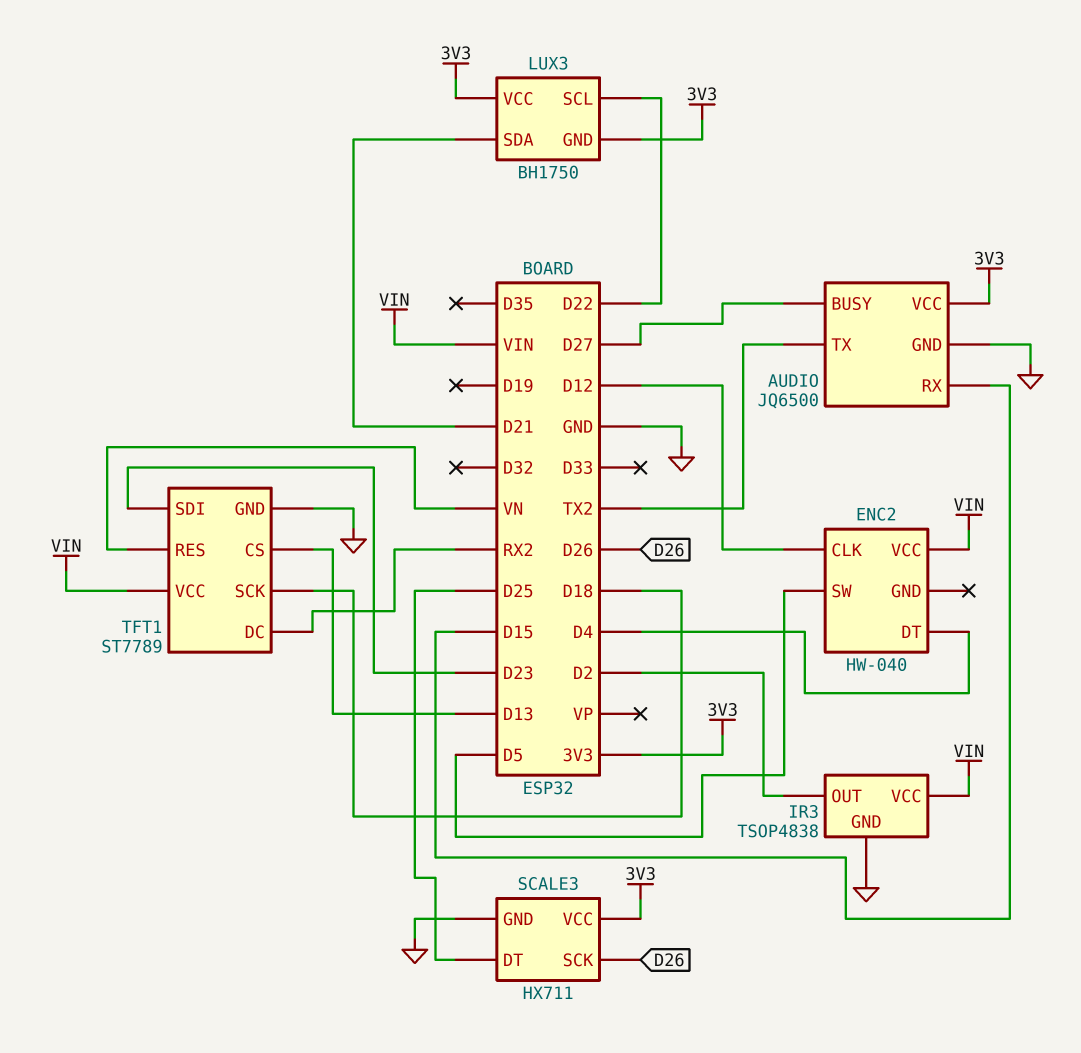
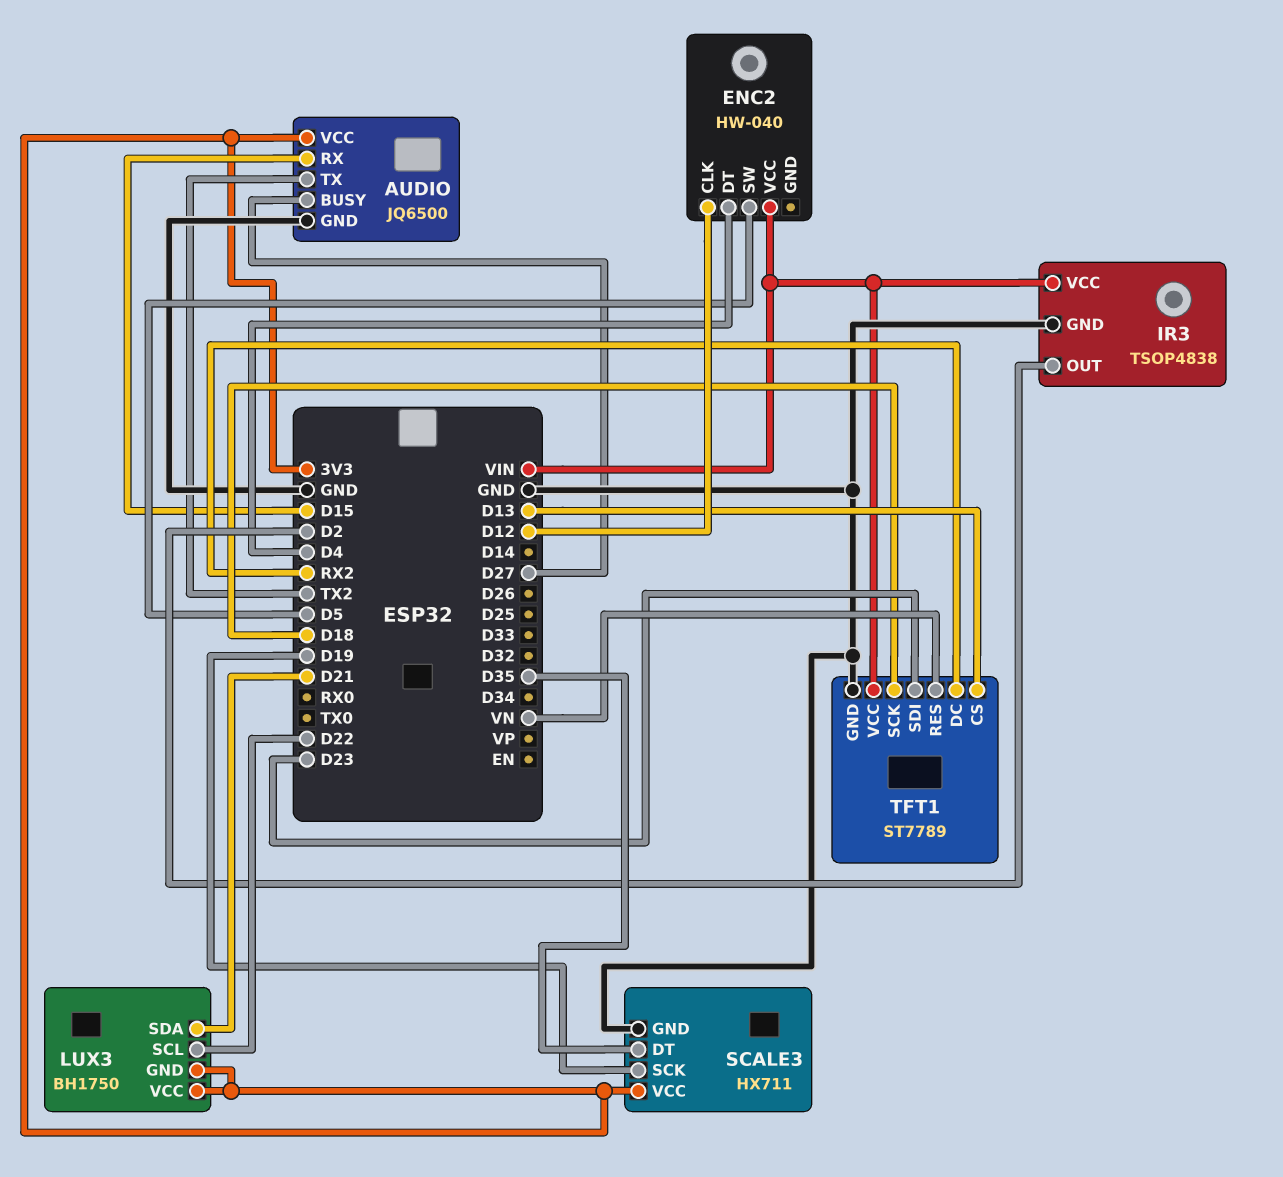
SCALE3 pin DT: D25 -> D35
SCALE3 pin SCK: D26 -> D19

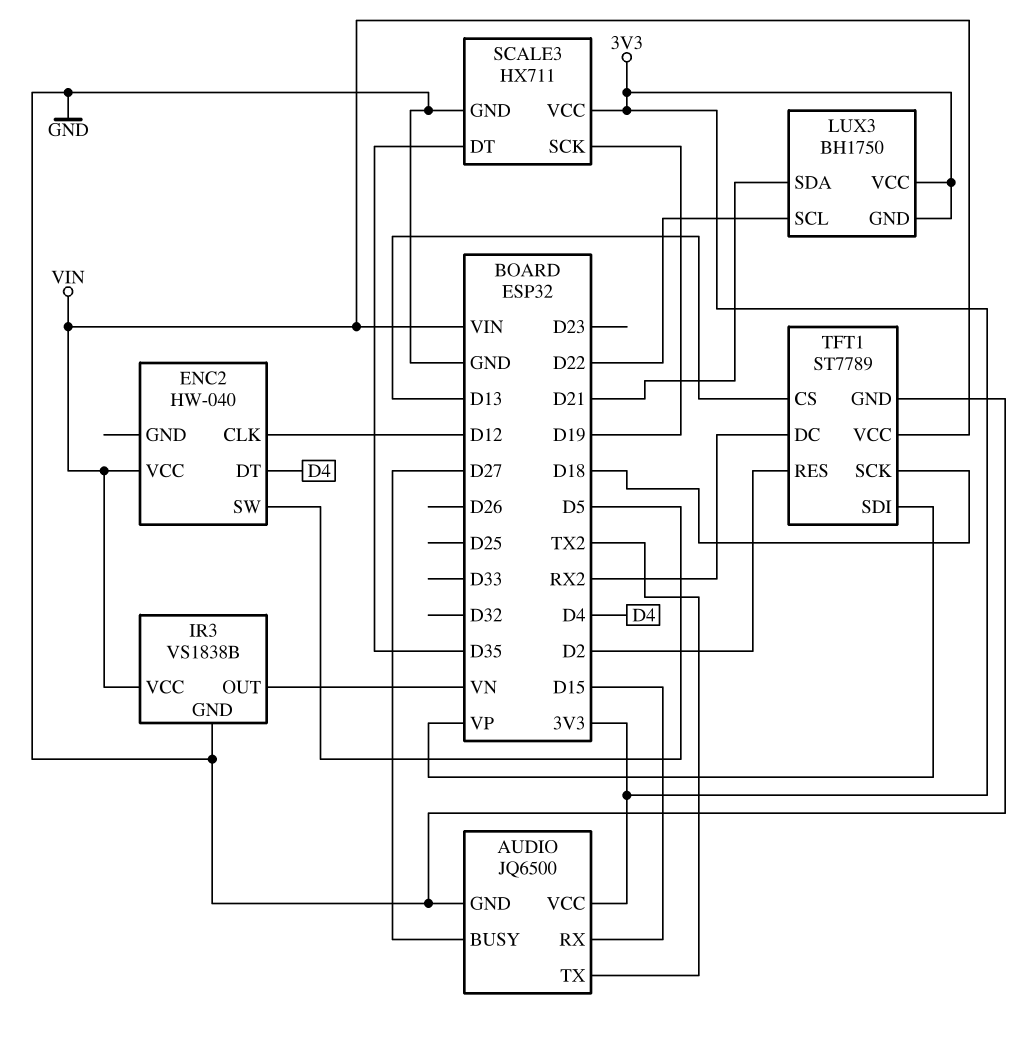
IR3: TSOP4838 -> VS1838B
IR3 pin OUT: D2 -> VN
TFT1 pin RES: VN -> D2
TFT1 pin SDI: D23 -> VP

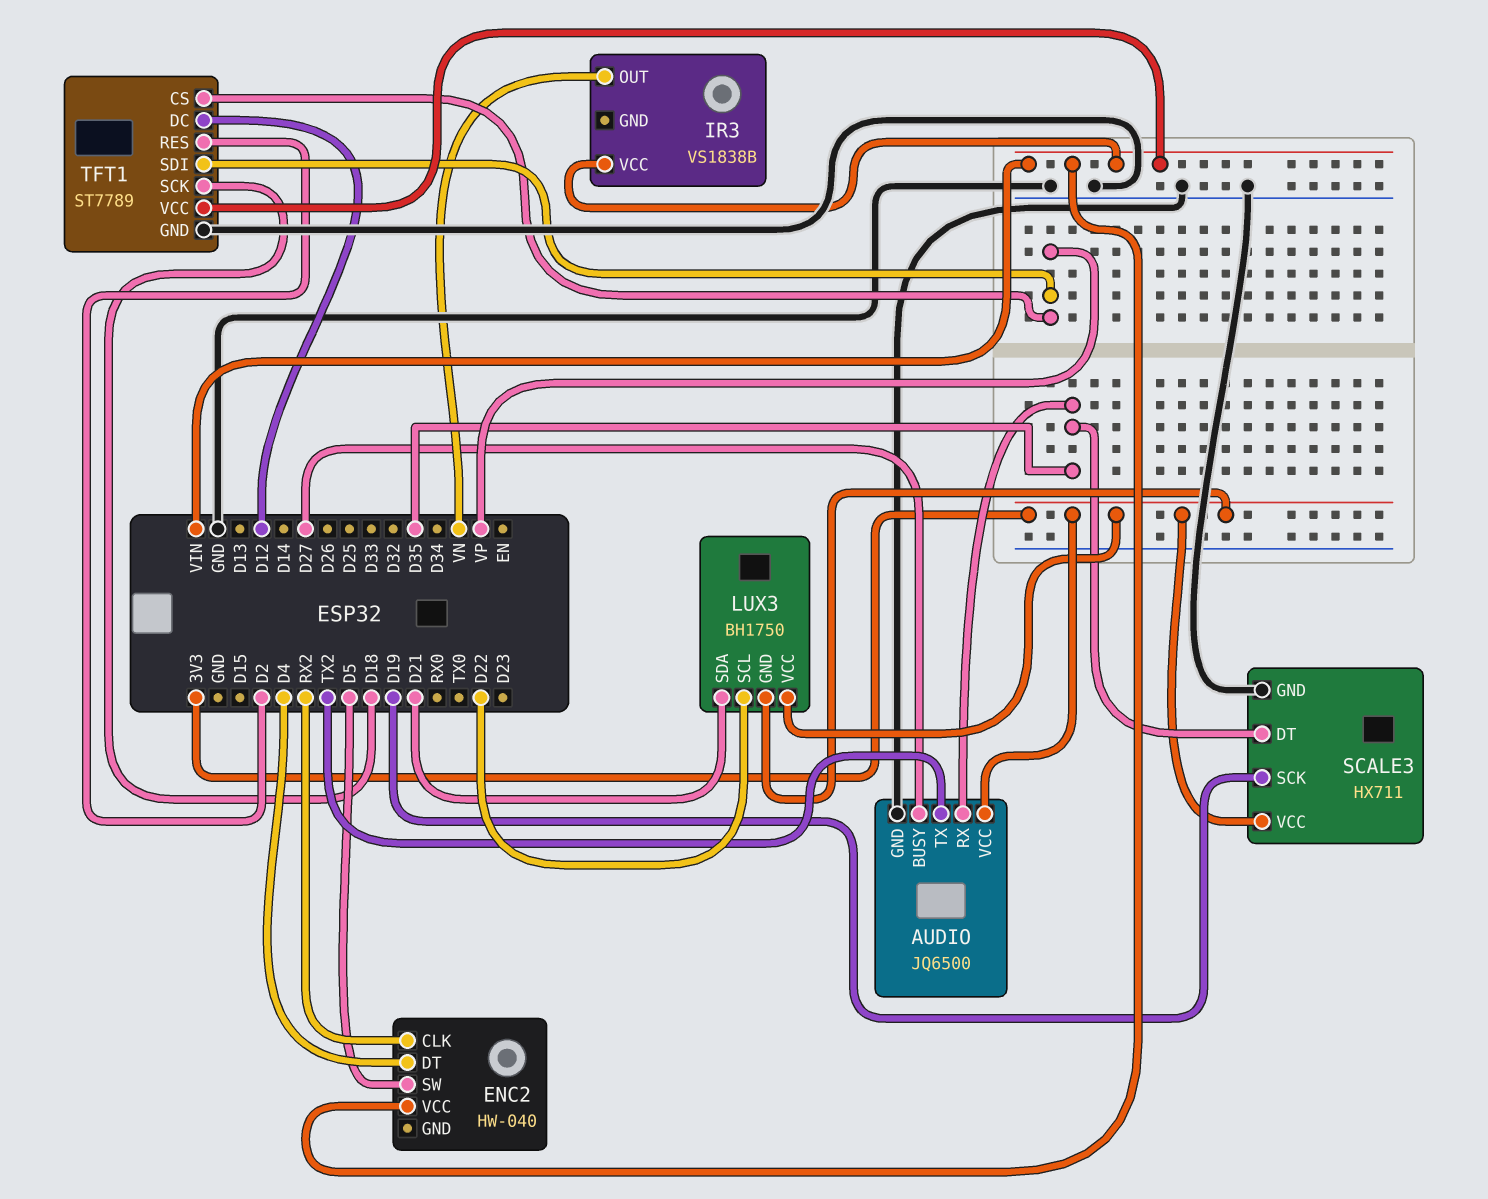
AUDIO pin RX: D15 -> D35
ENC2 pin CLK: D12 -> RX2
IR3 pin GND: GND -> none
TFT1 pin CS: D13 -> VP
TFT1 pin DC: RX2 -> D12

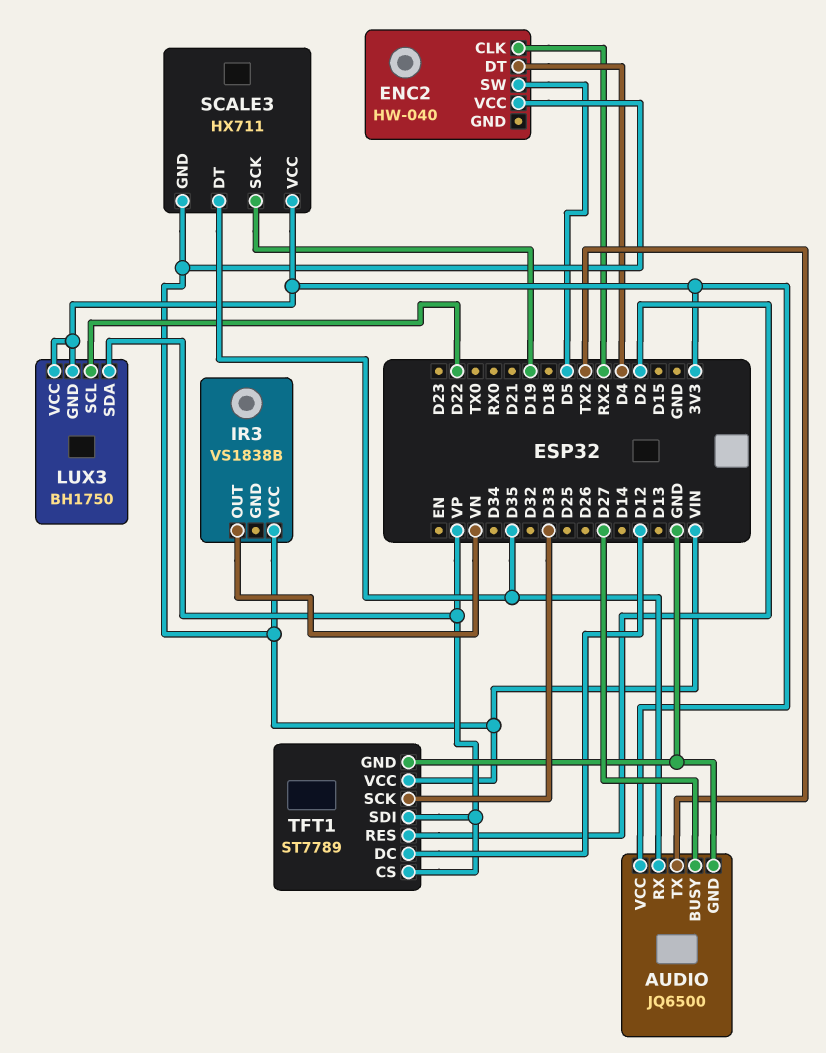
LUX3 pin SDA: D21 -> VP
SCALE3 pin GND: GND -> VIN
TFT1 pin SCK: D18 -> D33

